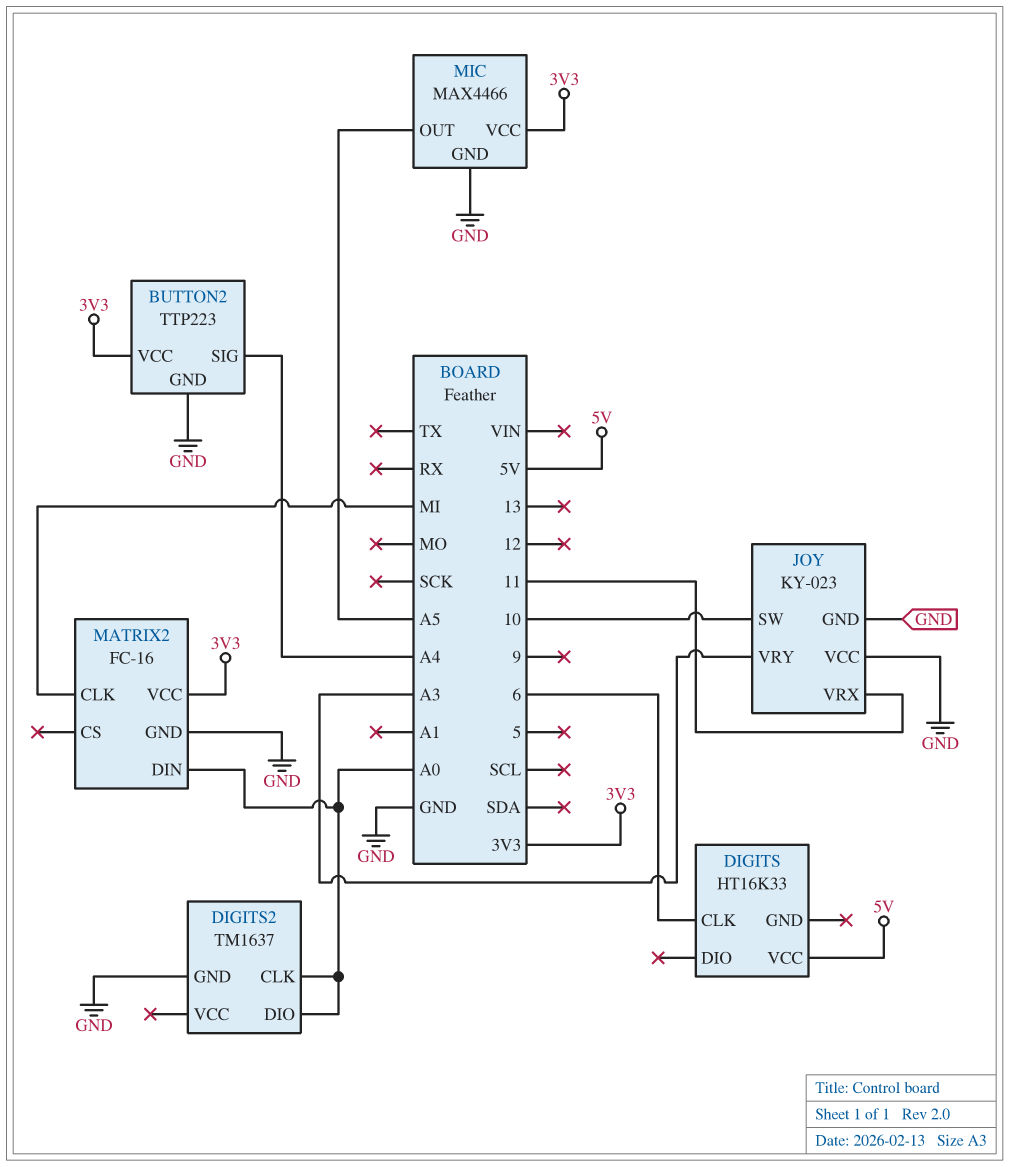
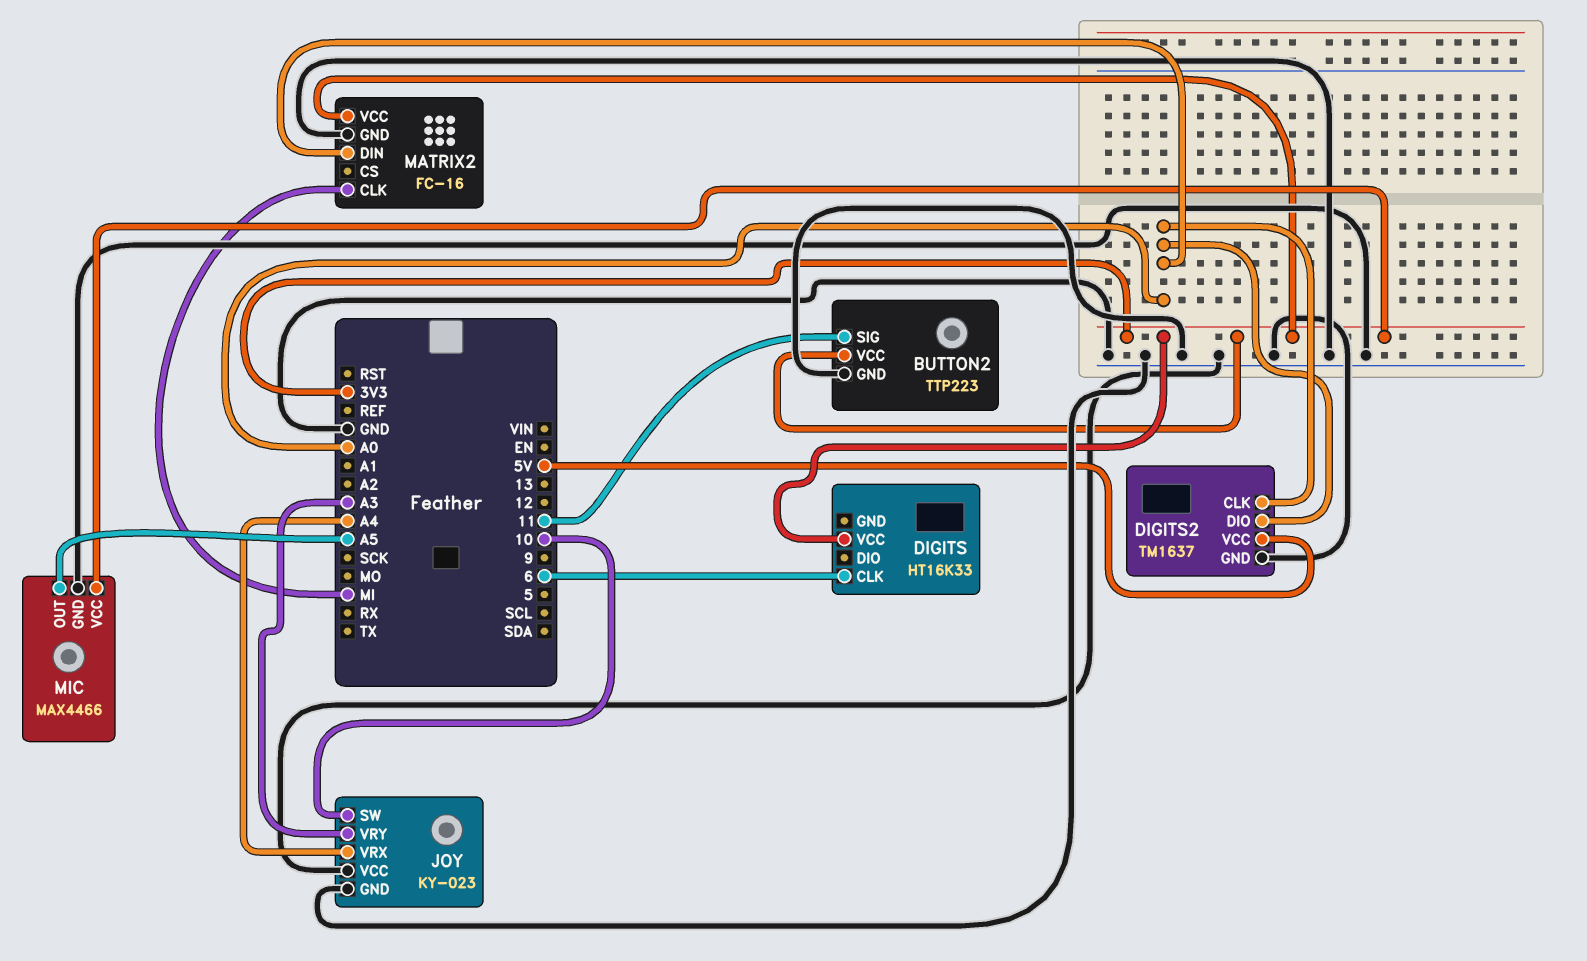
BUTTON2 pin SIG: A4 -> 11
DIGITS pin VCC: 5V -> 3V3
DIGITS2 pin VCC: none -> 5V
JOY pin VRX: 11 -> A4

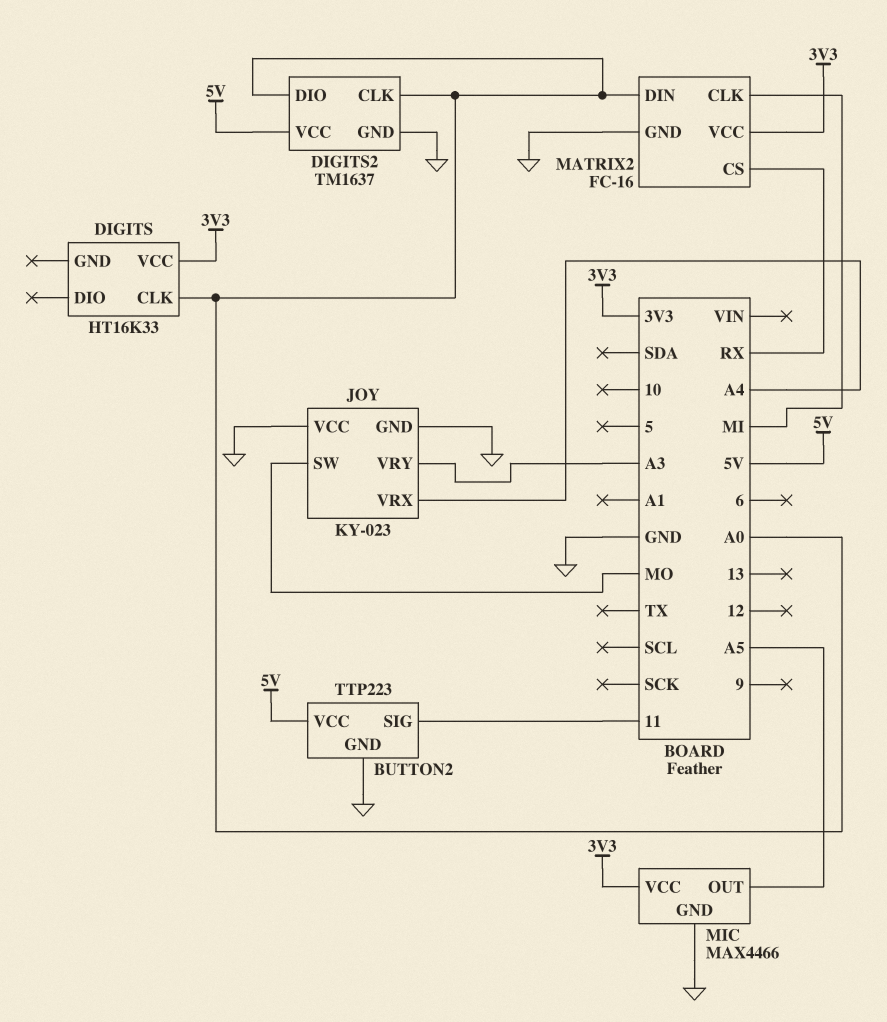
BUTTON2 pin VCC: 3V3 -> 5V
DIGITS pin CLK: 6 -> A0
JOY pin SW: 10 -> MO
MATRIX2 pin CS: none -> RX

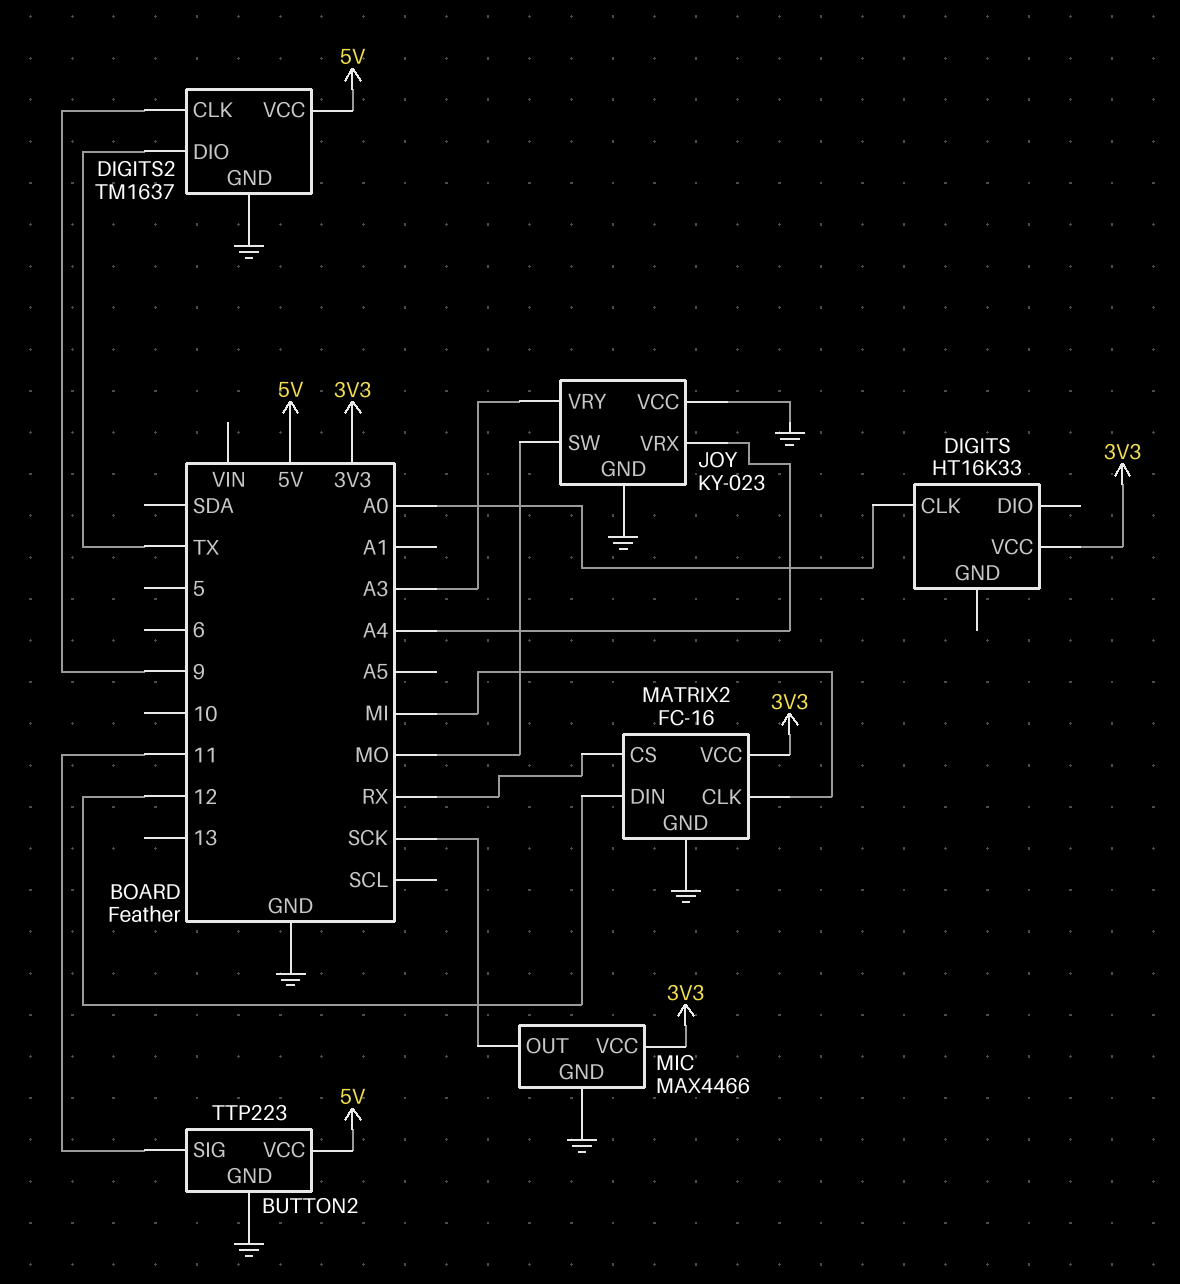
DIGITS2 pin CLK: A0 -> 9
DIGITS2 pin DIO: A0 -> TX
MATRIX2 pin DIN: A0 -> 12
MIC pin OUT: A5 -> SCK

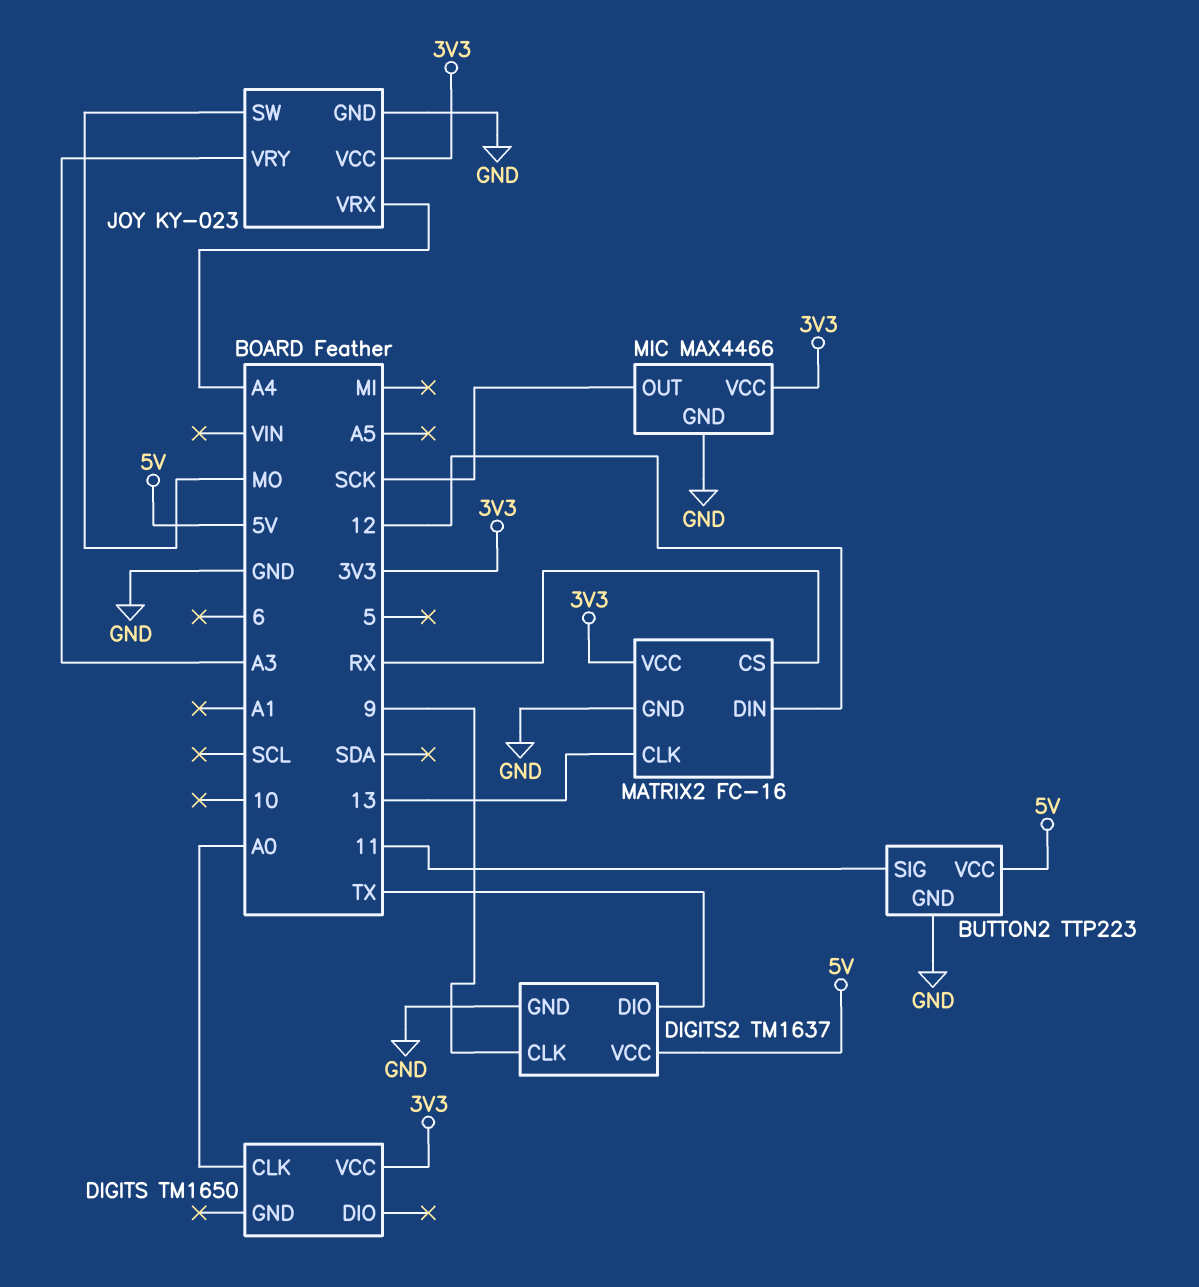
DIGITS: HT16K33 -> TM1650
JOY pin VCC: GND -> 3V3
MATRIX2 pin CLK: MI -> 13

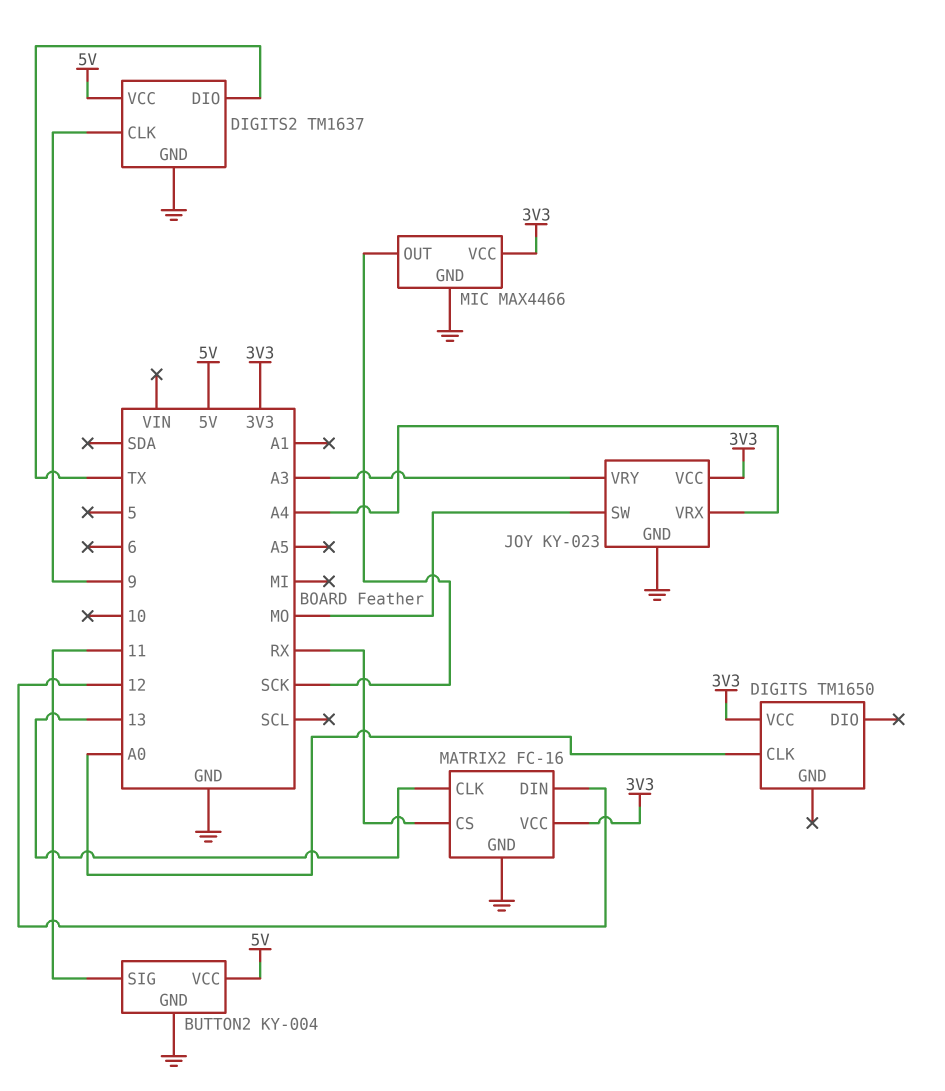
BUTTON2: TTP223 -> KY-004

